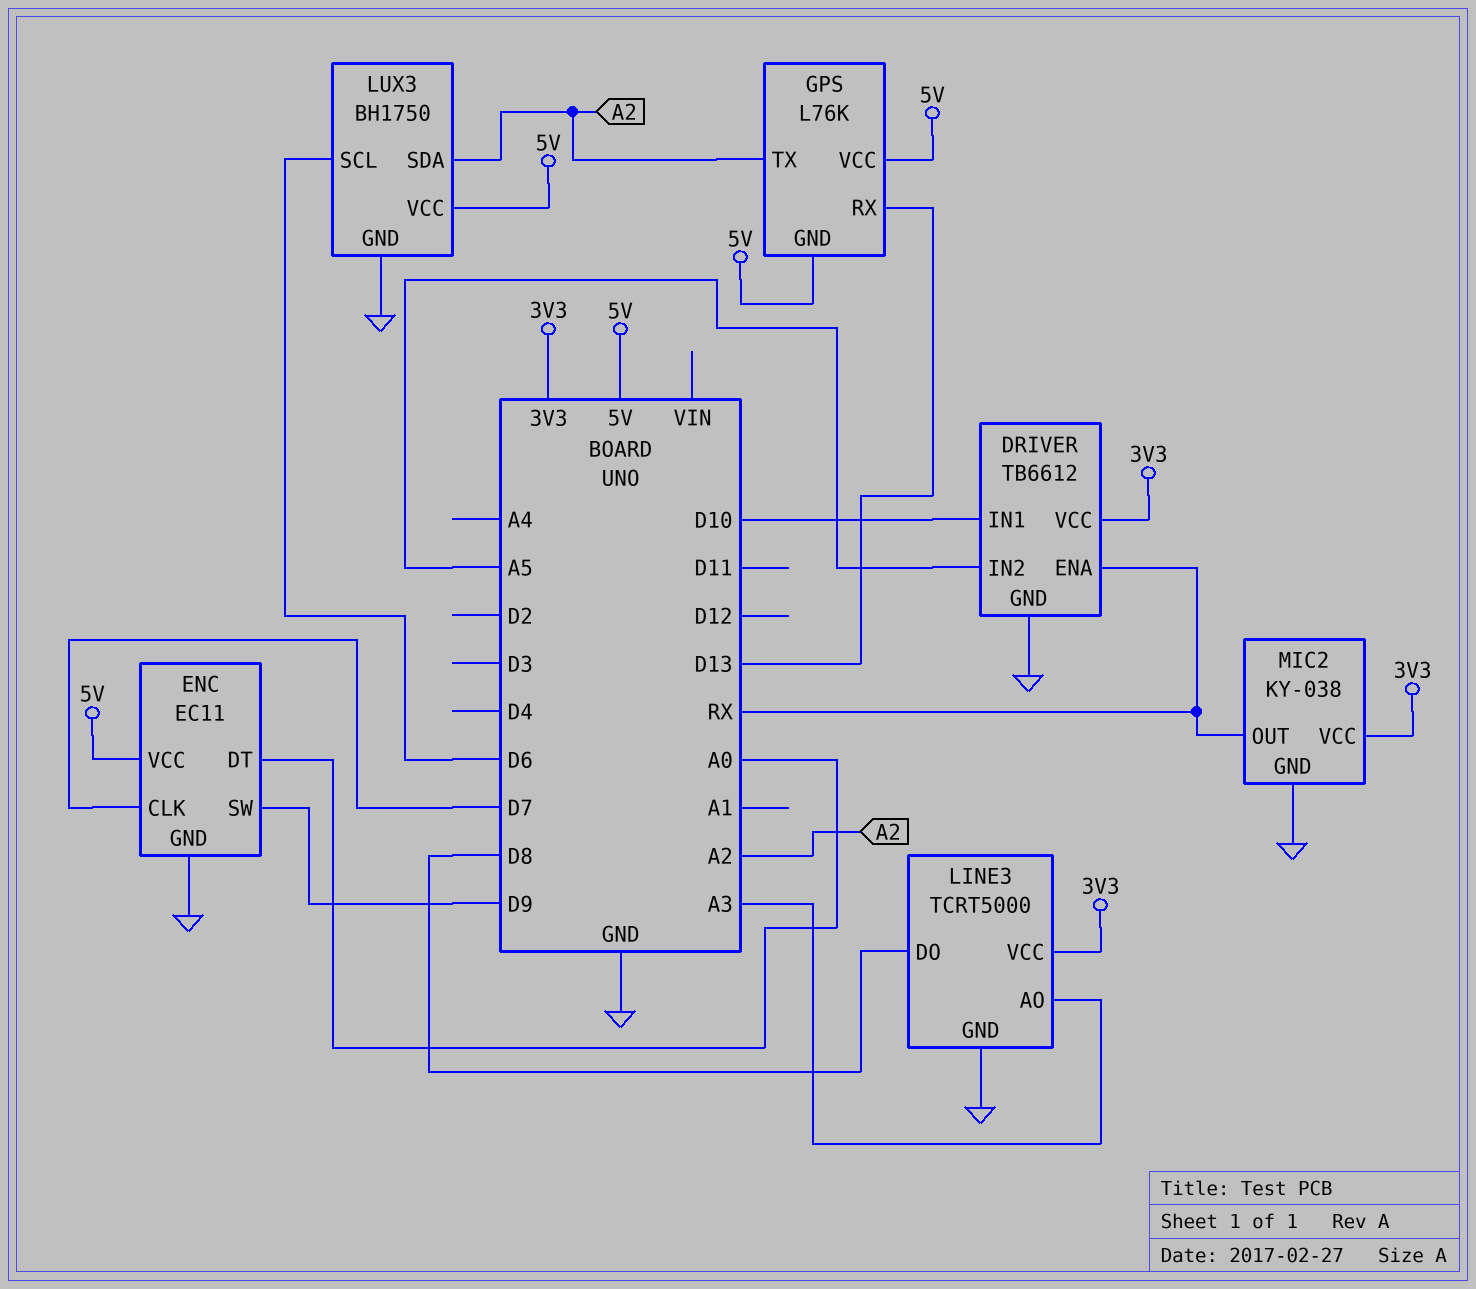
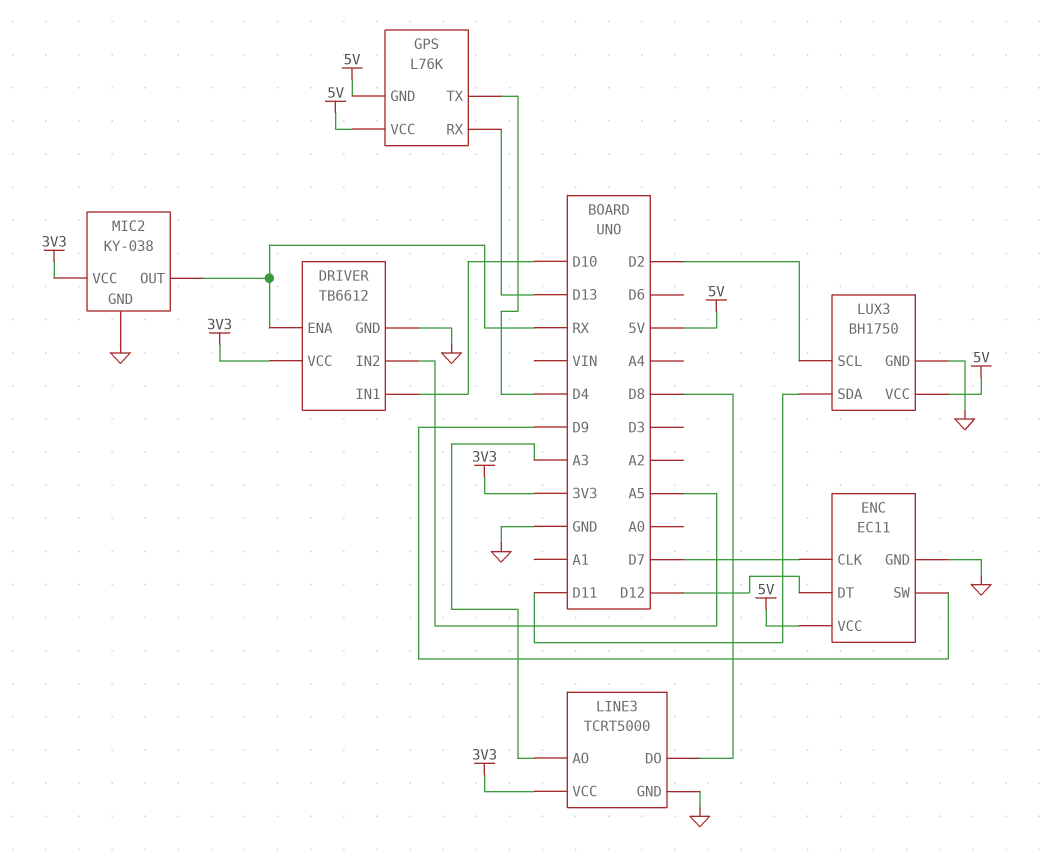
ENC pin DT: A0 -> D12
GPS pin TX: A2 -> D4
LUX3 pin SCL: D6 -> D2
LUX3 pin SDA: A2 -> D11

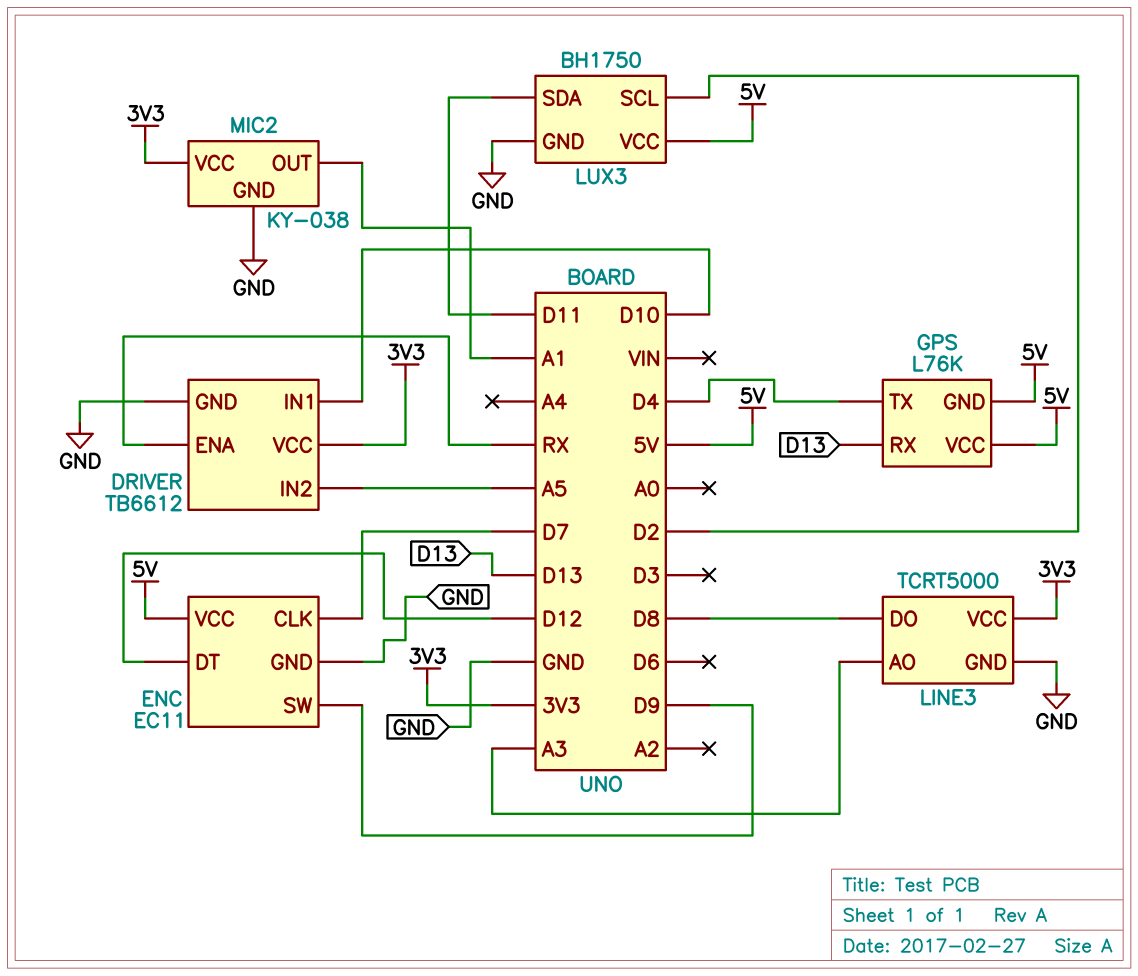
MIC2 pin OUT: RX -> A1

